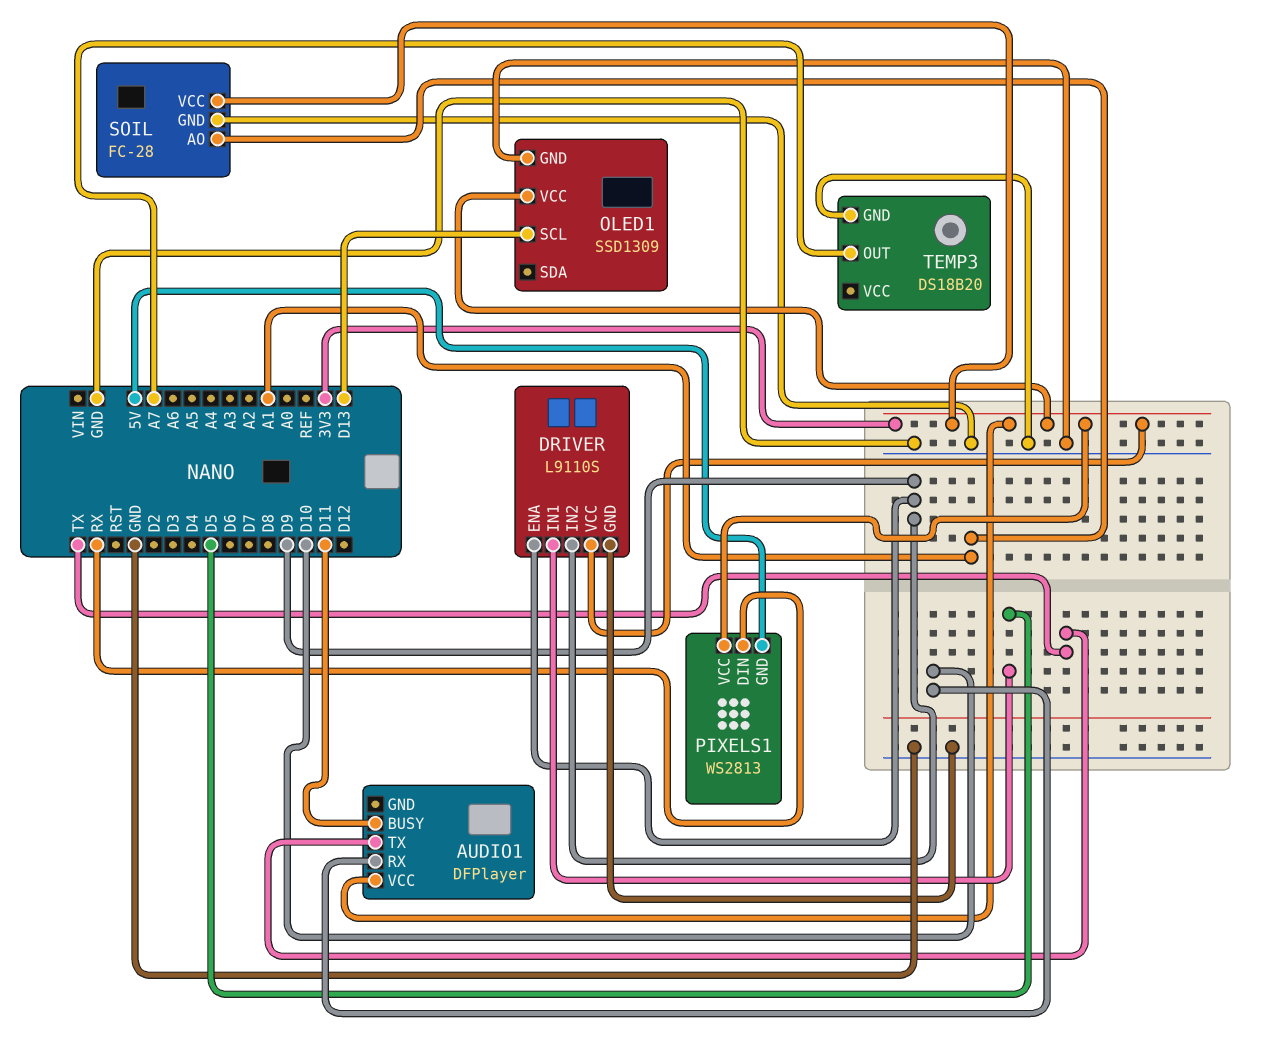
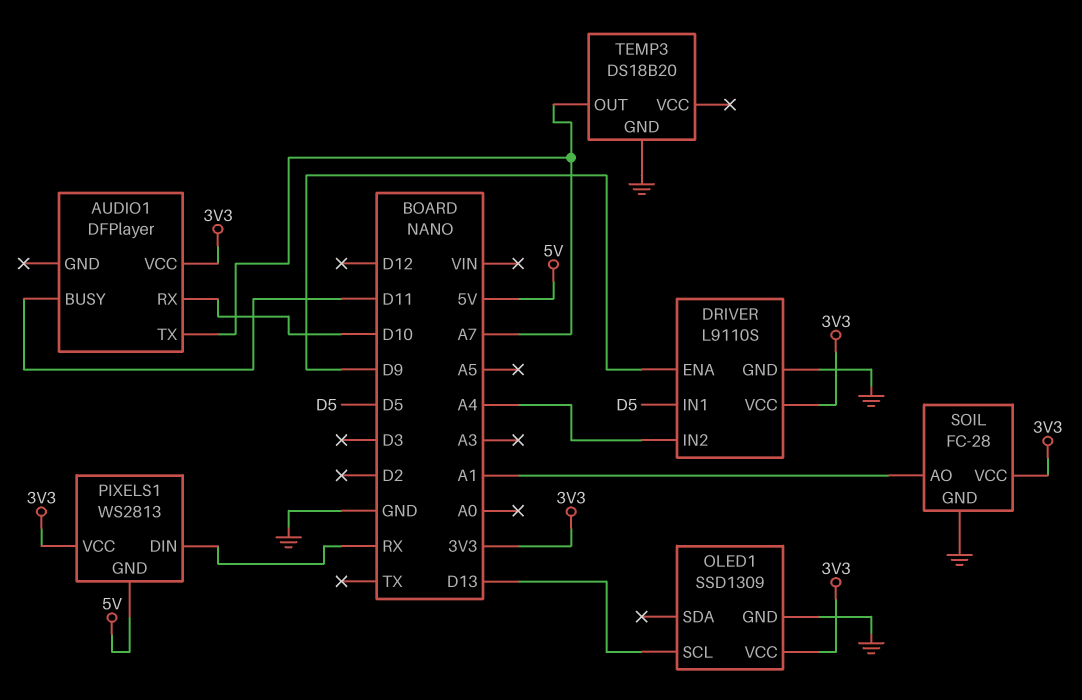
AUDIO1 pin TX: TX -> A7
DRIVER pin IN2: D9 -> A4

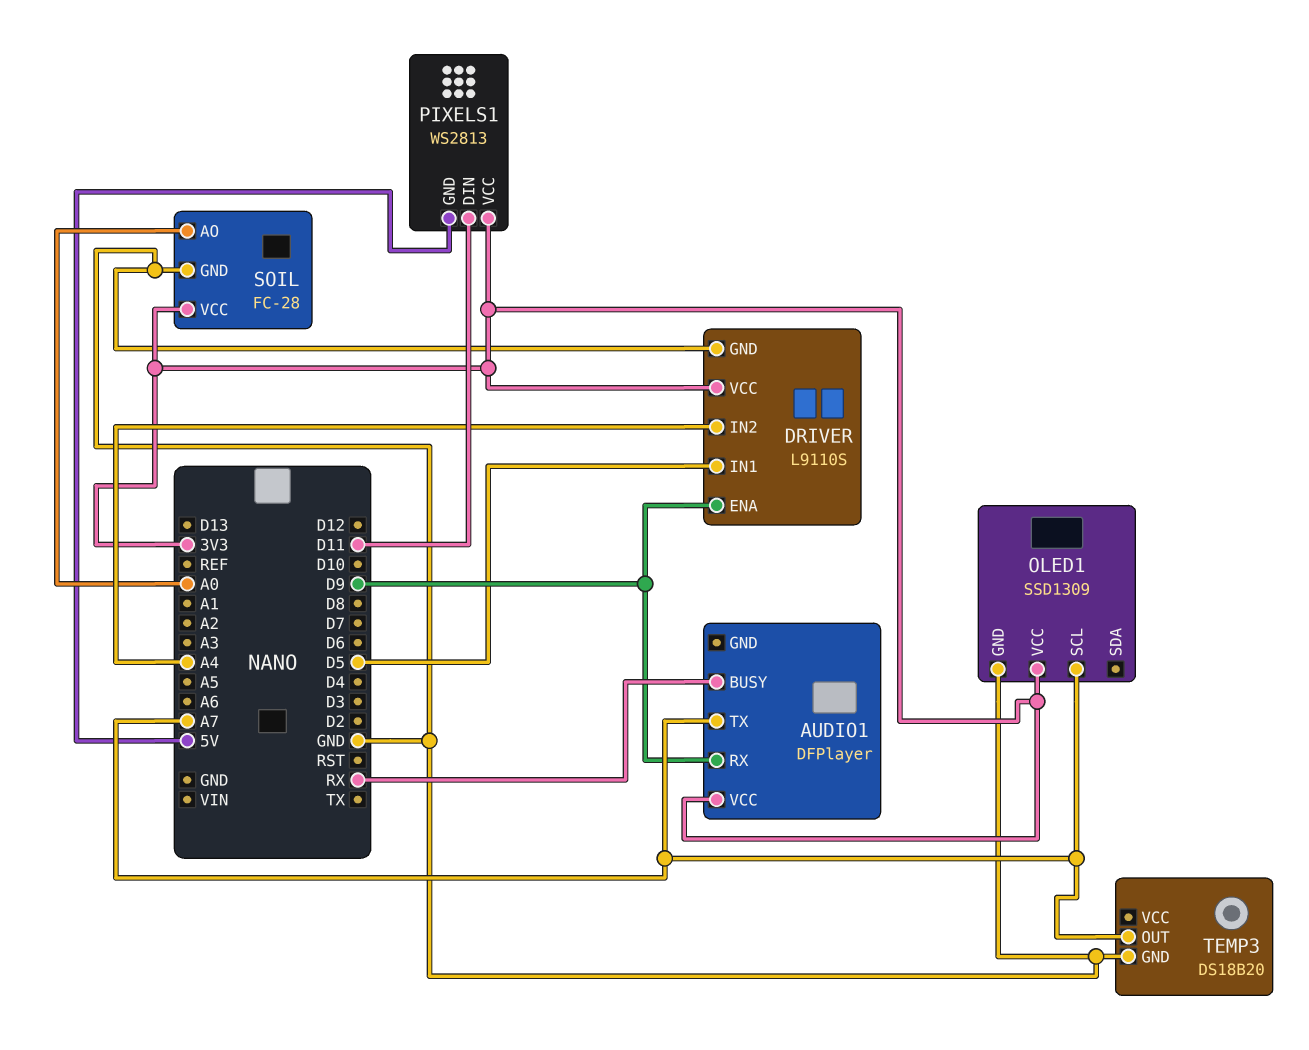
AUDIO1 pin BUSY: D11 -> RX
AUDIO1 pin RX: D10 -> D9
OLED1 pin SCL: D13 -> A7
PIXELS1 pin DIN: RX -> D11
SOIL pin AO: A1 -> A0

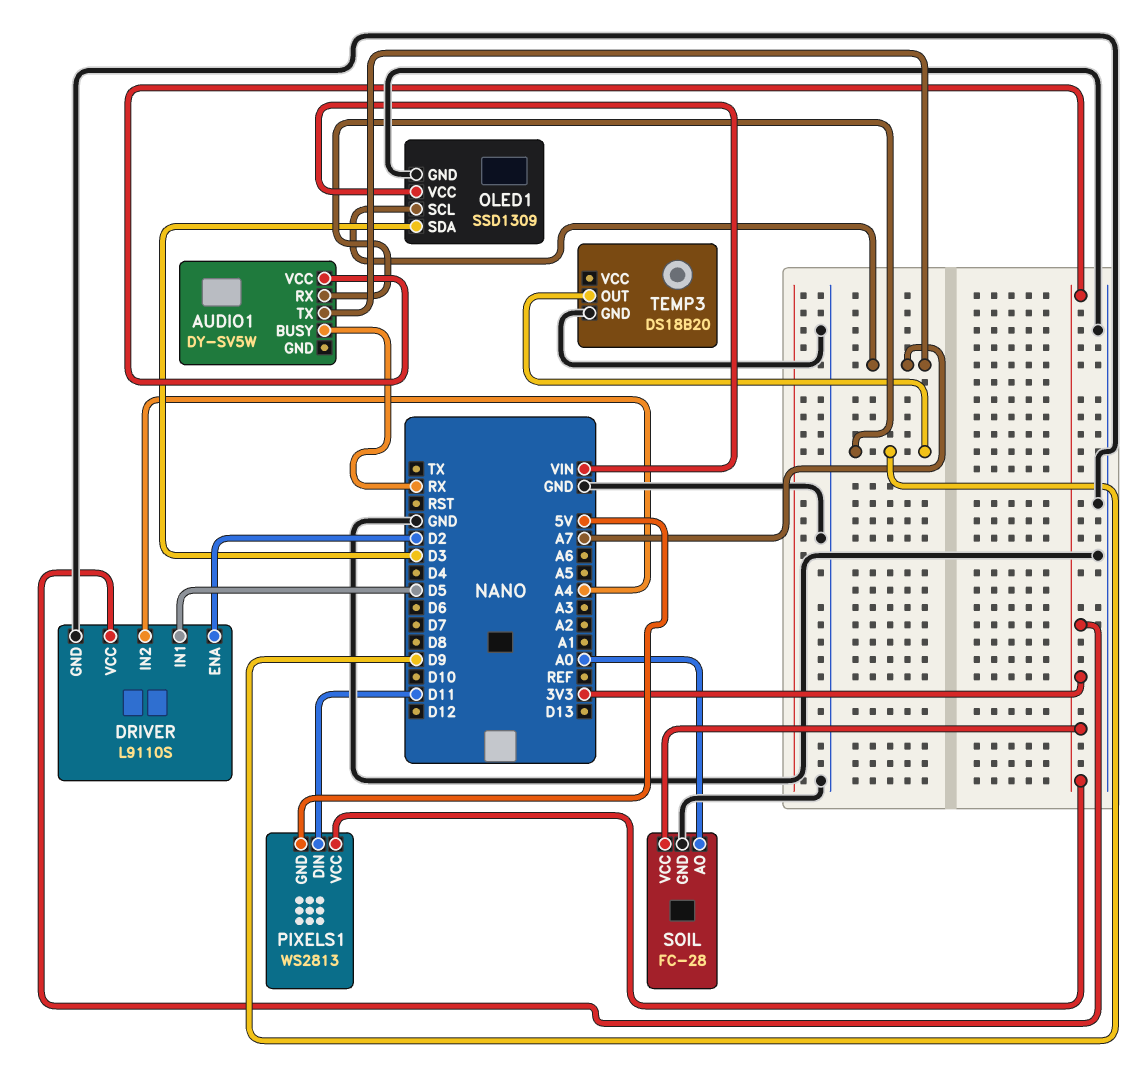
AUDIO1: DFPlayer -> DY-SV5W
DRIVER pin ENA: D9 -> D2
OLED1 pin SDA: none -> D3
OLED1 pin VCC: 3V3 -> VIN
TEMP3 pin OUT: A7 -> D9

